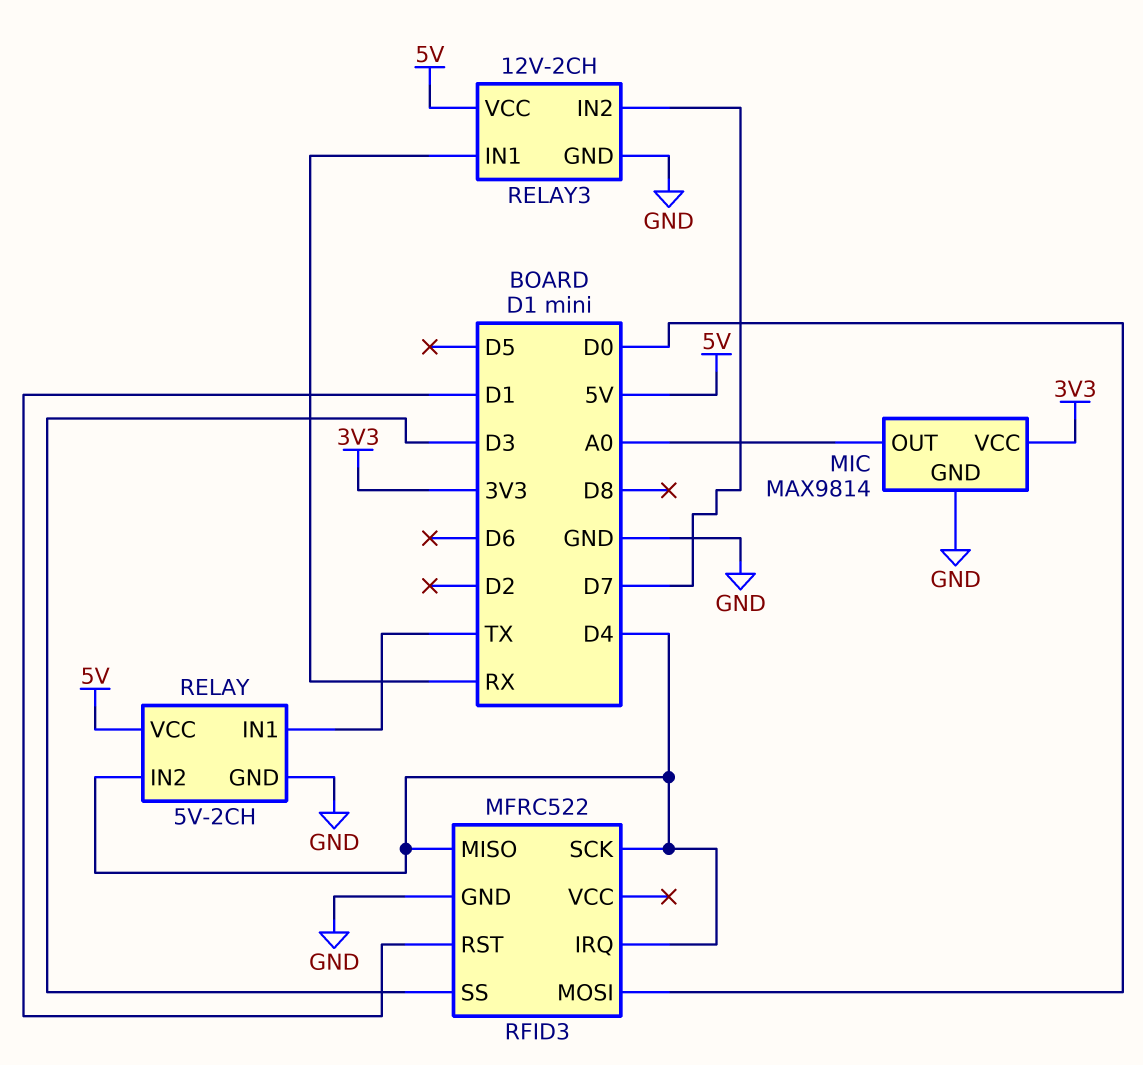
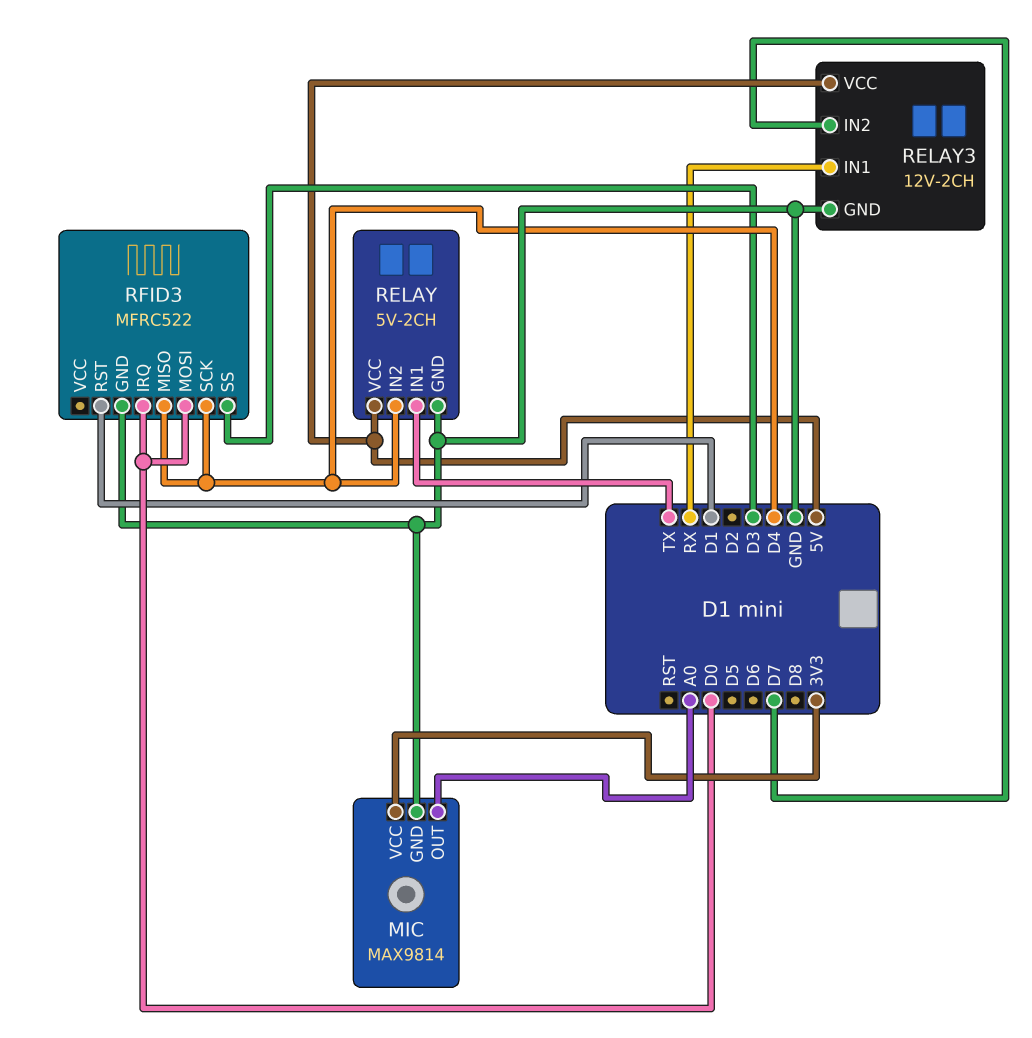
RFID3 pin IRQ: D4 -> D0

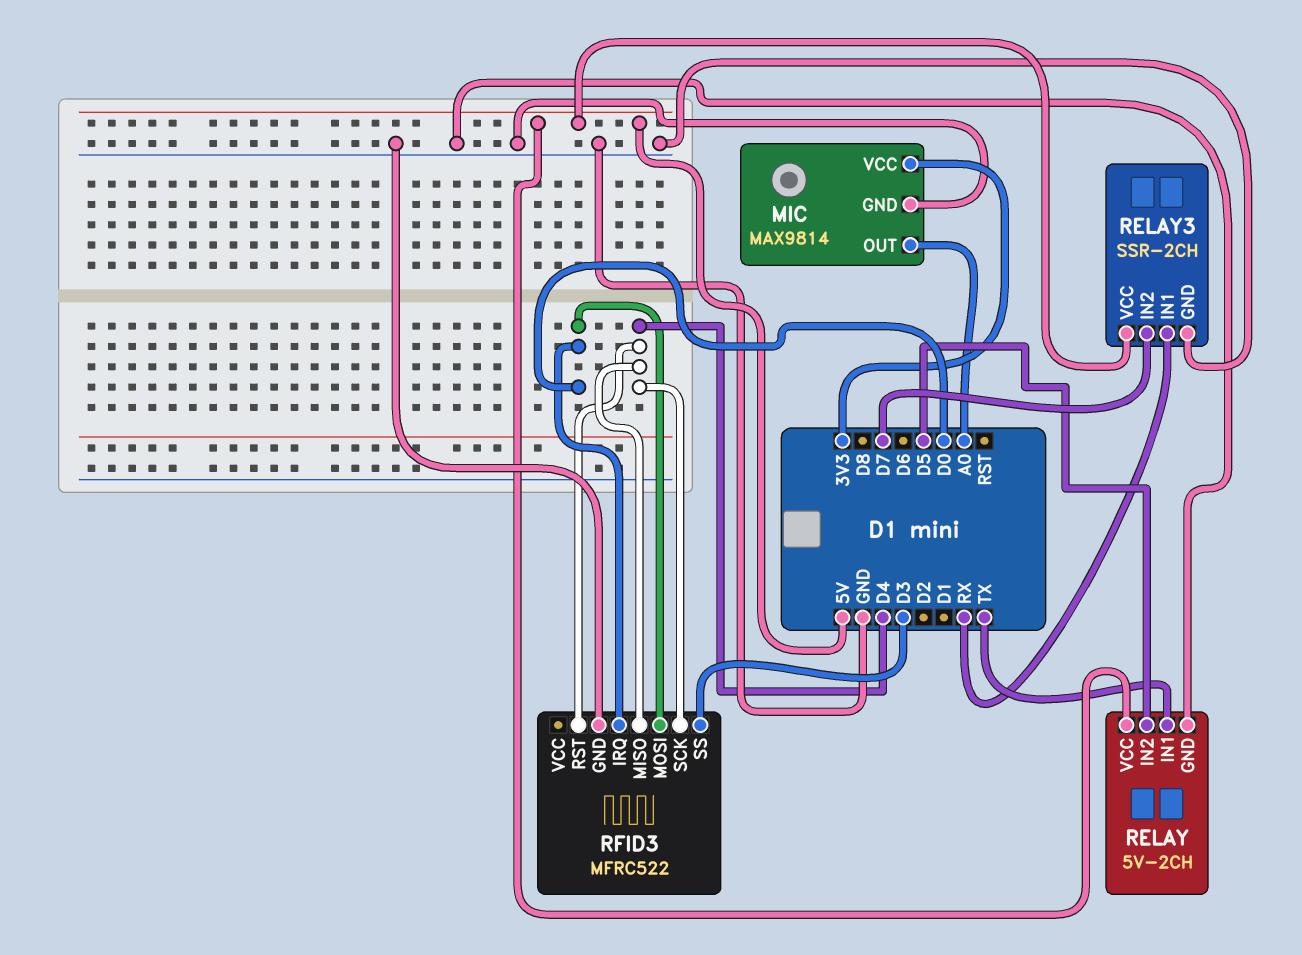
RELAY pin IN2: D4 -> D5
RELAY3: 12V-2CH -> SSR-2CH
RFID3 pin RST: D1 -> D4

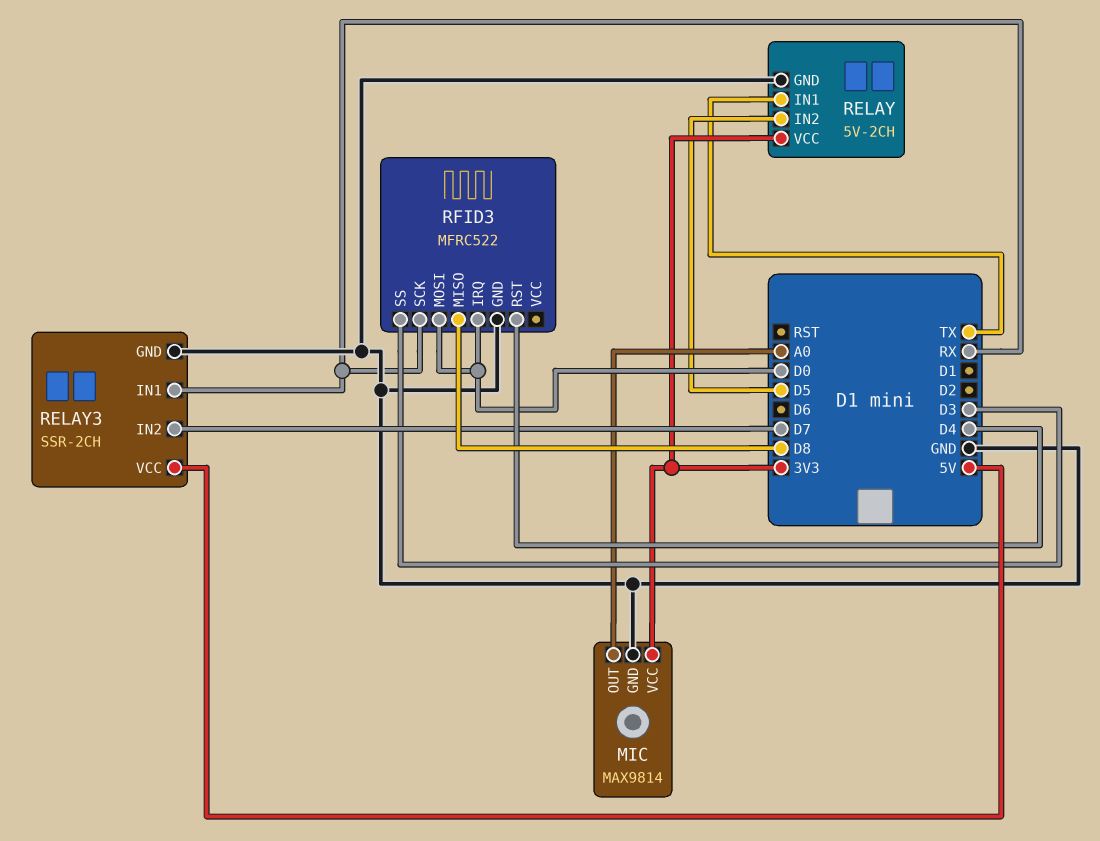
RELAY pin VCC: 5V -> 3V3
RFID3 pin MISO: D4 -> D8
RFID3 pin SCK: D4 -> RX

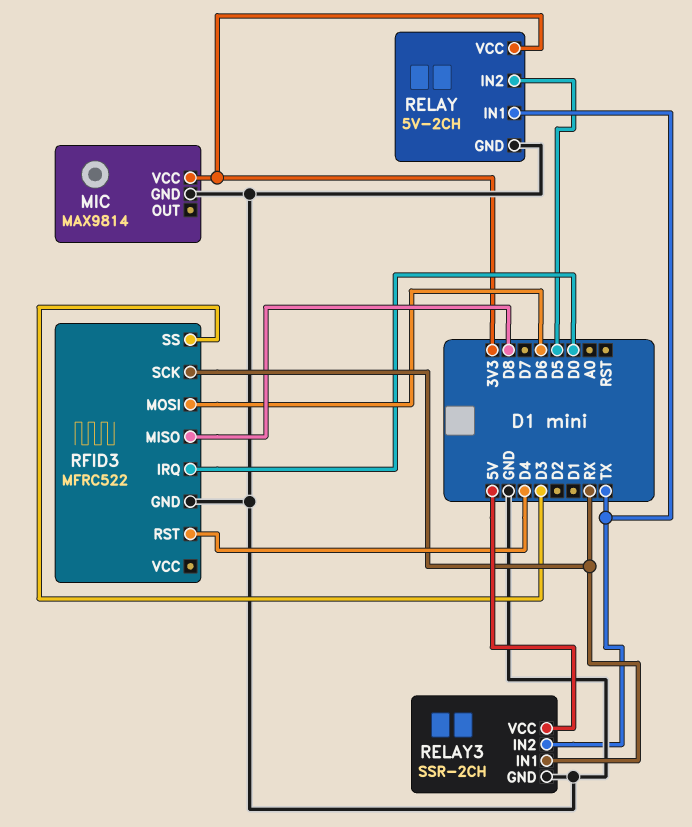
MIC pin OUT: A0 -> none
RELAY3 pin IN2: D7 -> TX
RFID3 pin MOSI: D0 -> D6

